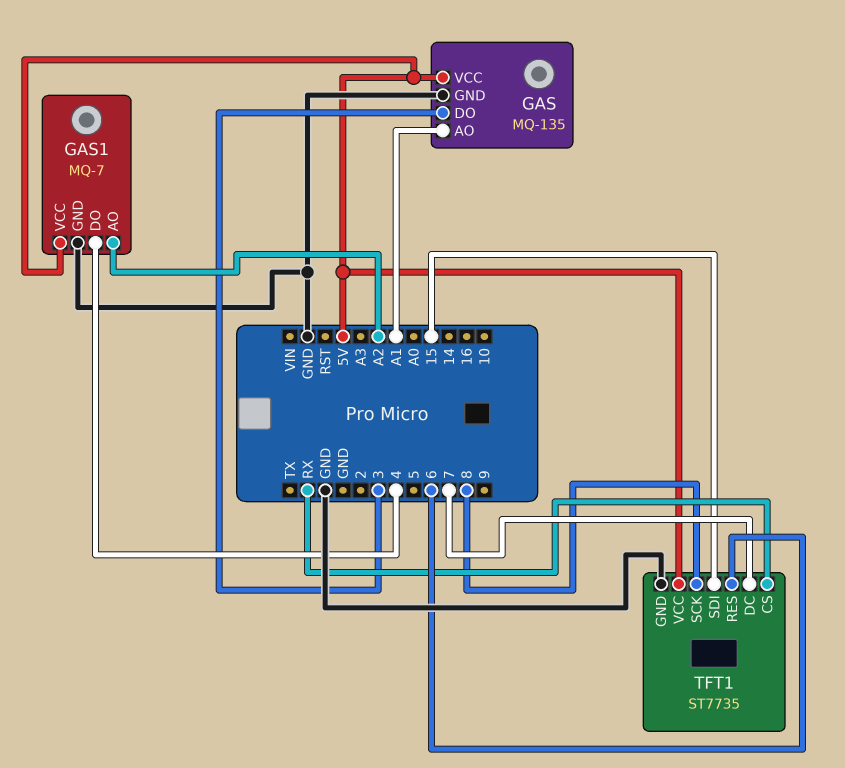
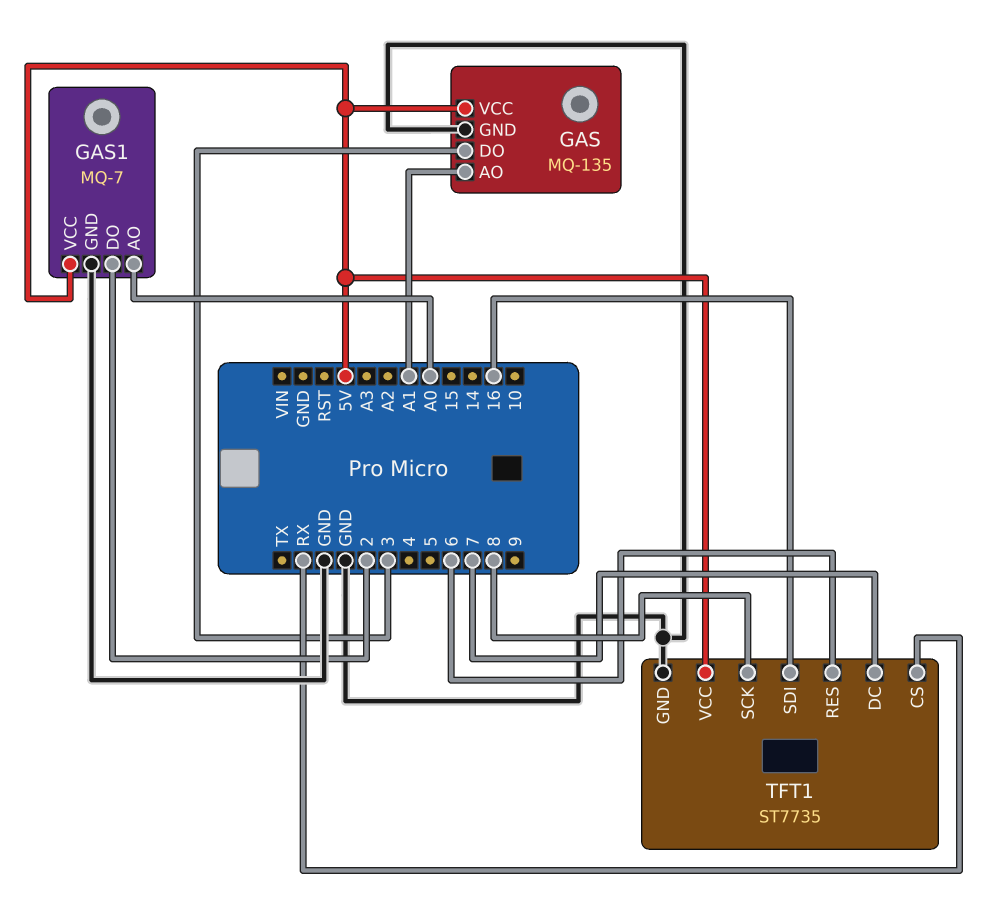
GAS1 pin AO: A2 -> A0
GAS1 pin DO: 4 -> 2
TFT1 pin SDI: 15 -> 16

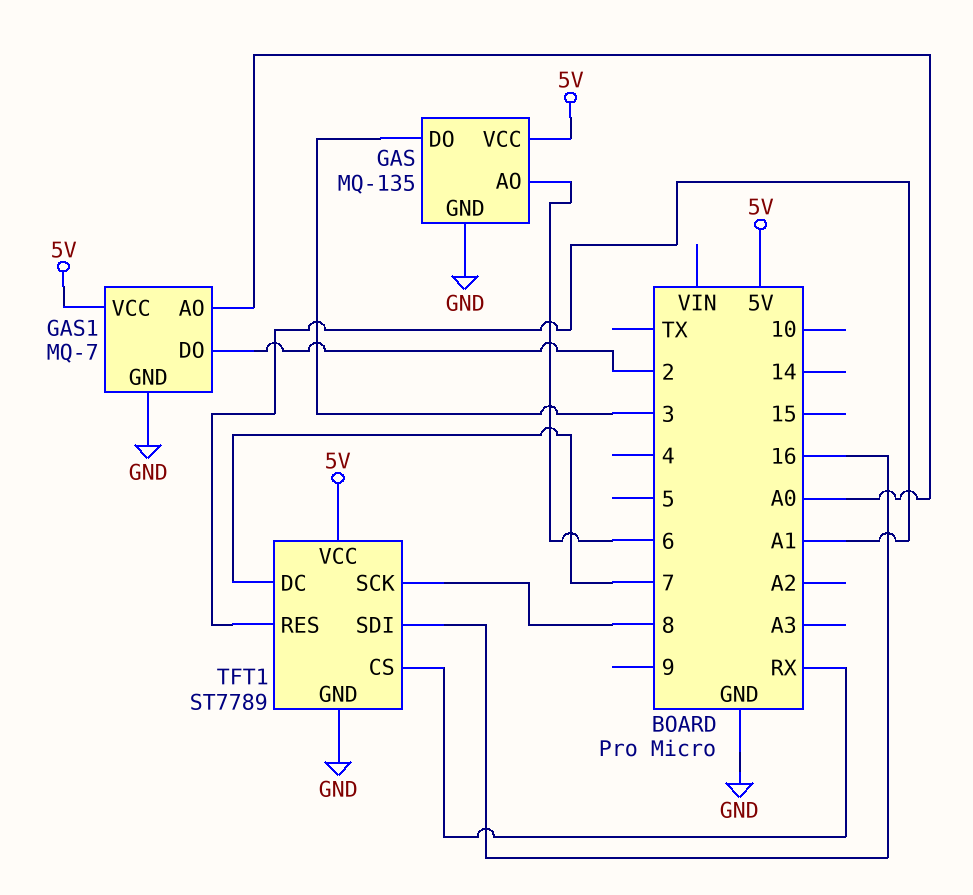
GAS pin AO: A1 -> 6
TFT1: ST7735 -> ST7789
TFT1 pin RES: 6 -> A1

